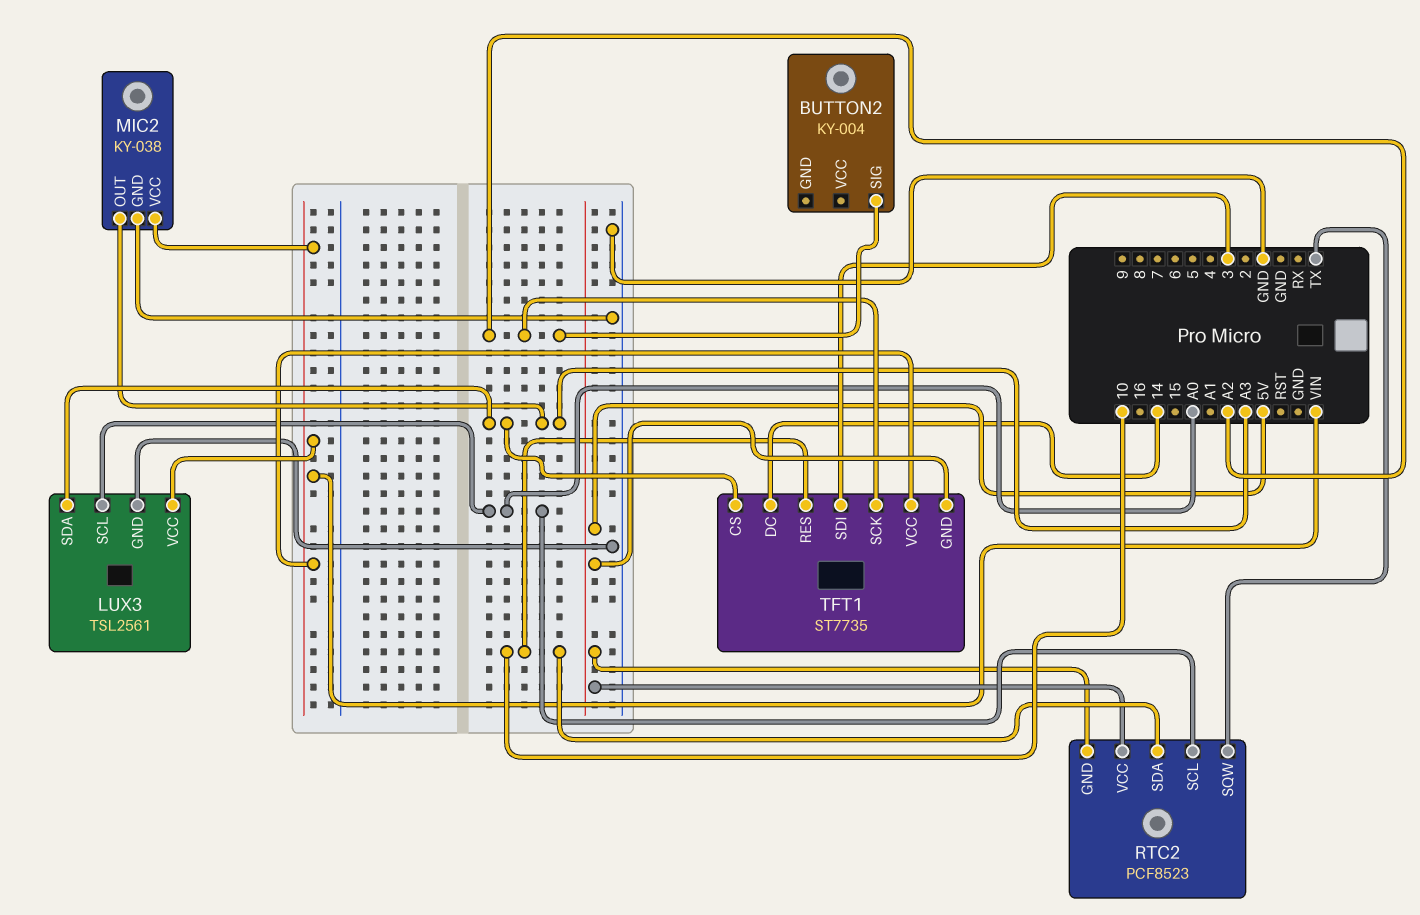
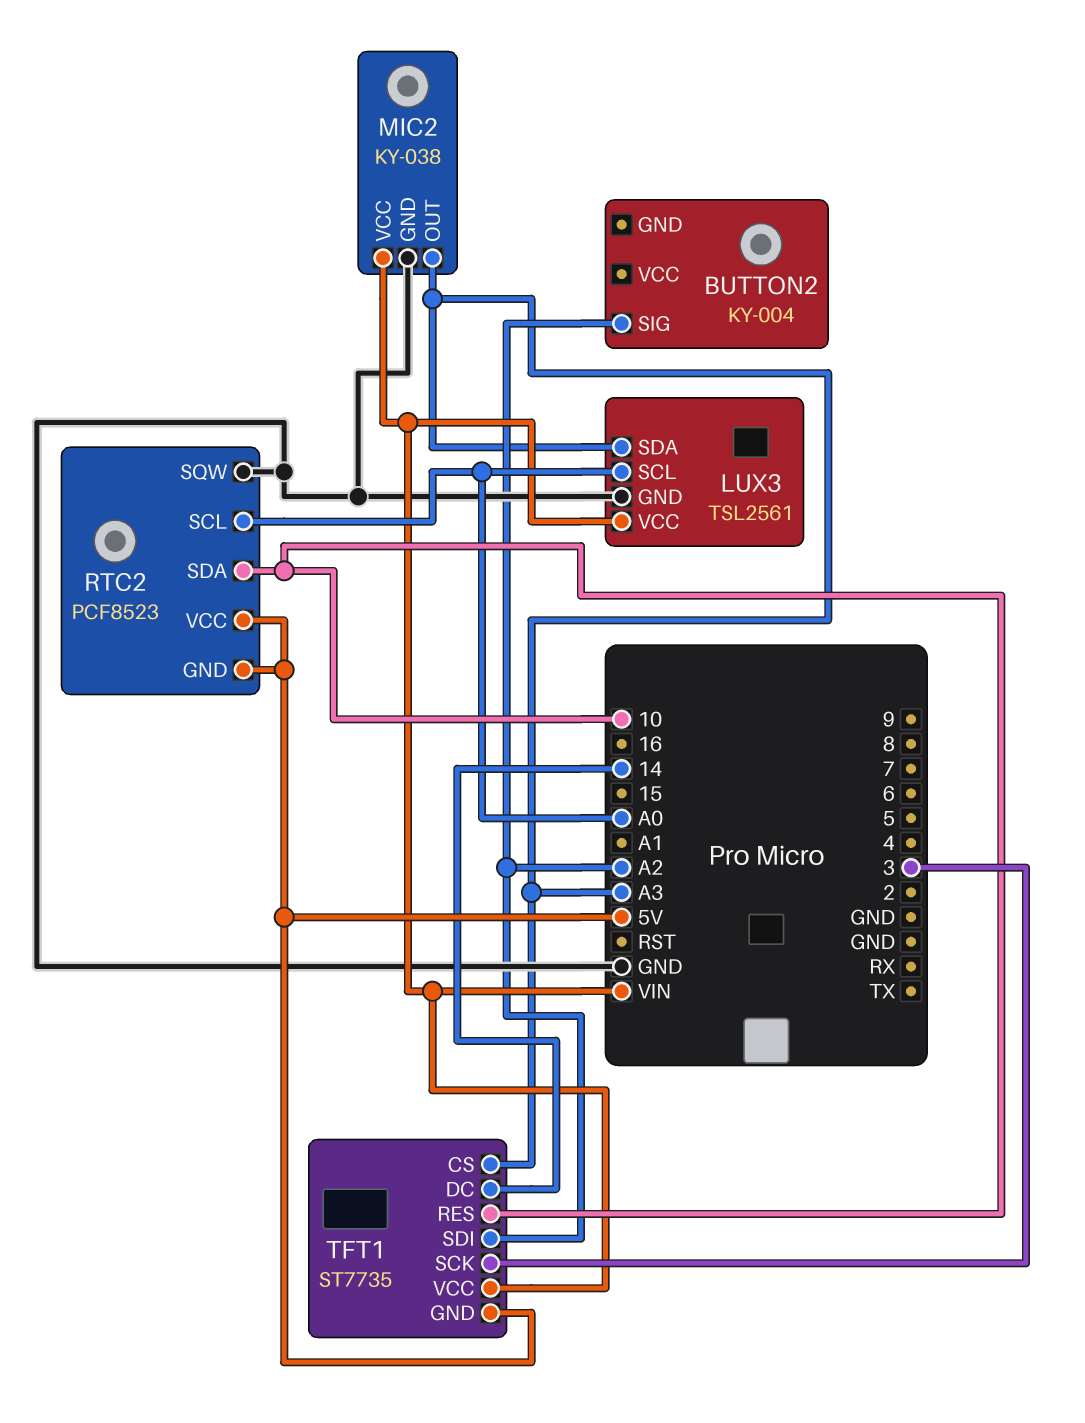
RTC2 pin SQW: TX -> GND
TFT1 pin SCK: A2 -> 3
TFT1 pin SDI: 3 -> A2

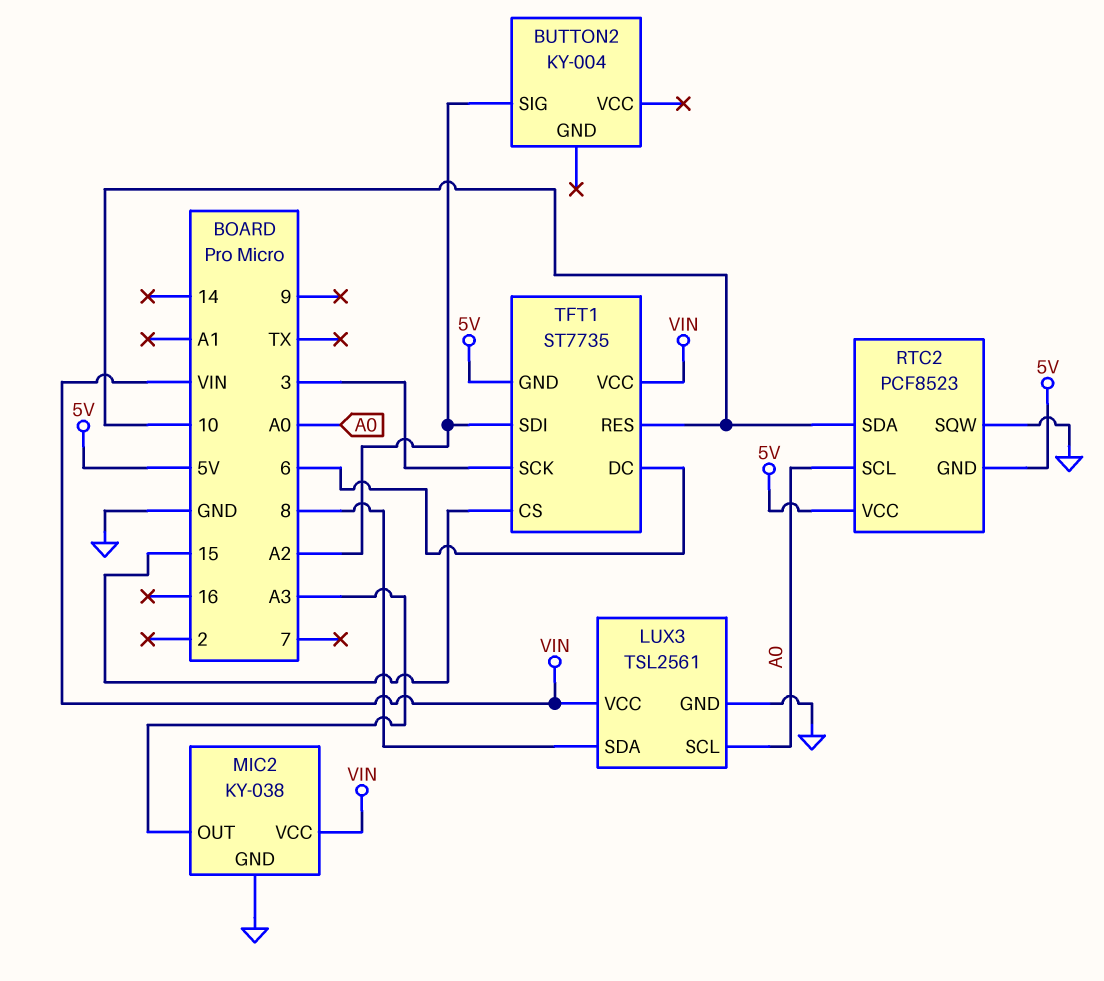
LUX3 pin SDA: A3 -> 8
TFT1 pin CS: A3 -> 15
TFT1 pin DC: 14 -> 6

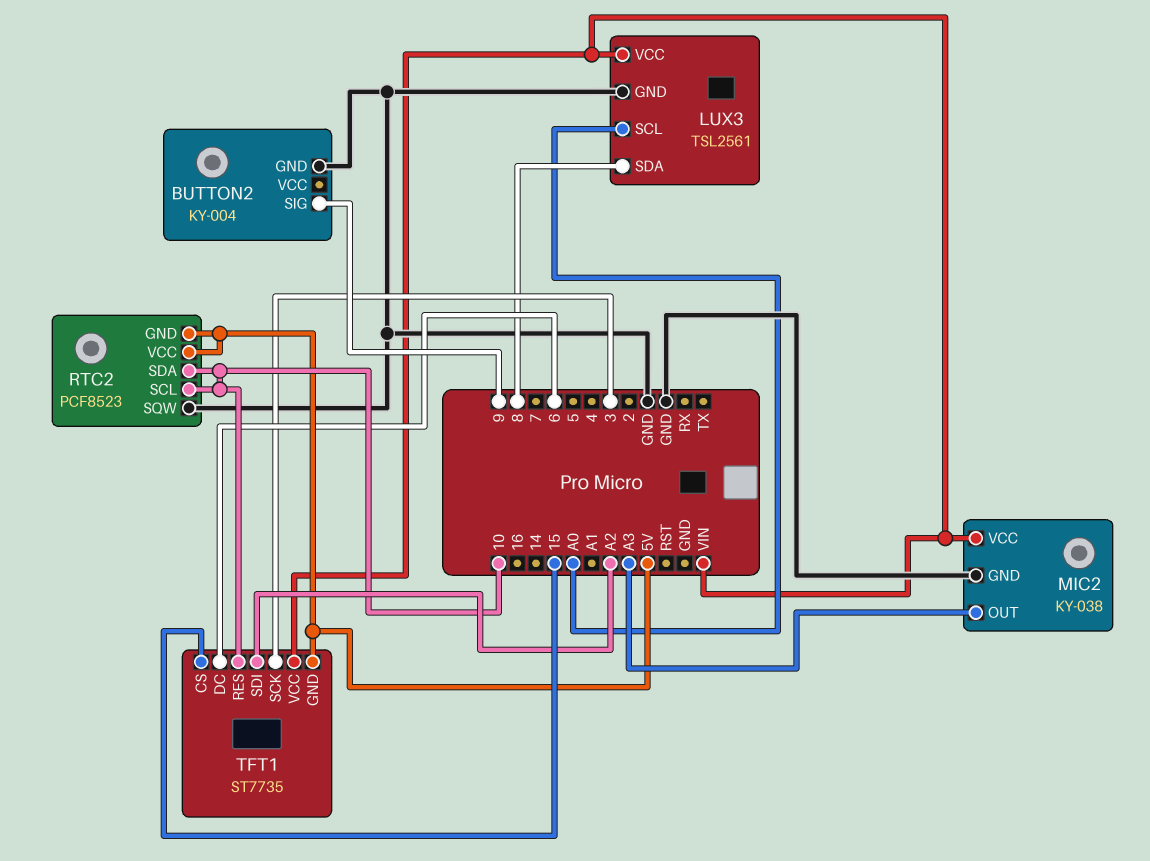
BUTTON2 pin GND: none -> GND
BUTTON2 pin SIG: A2 -> 9
RTC2 pin SCL: A0 -> 10

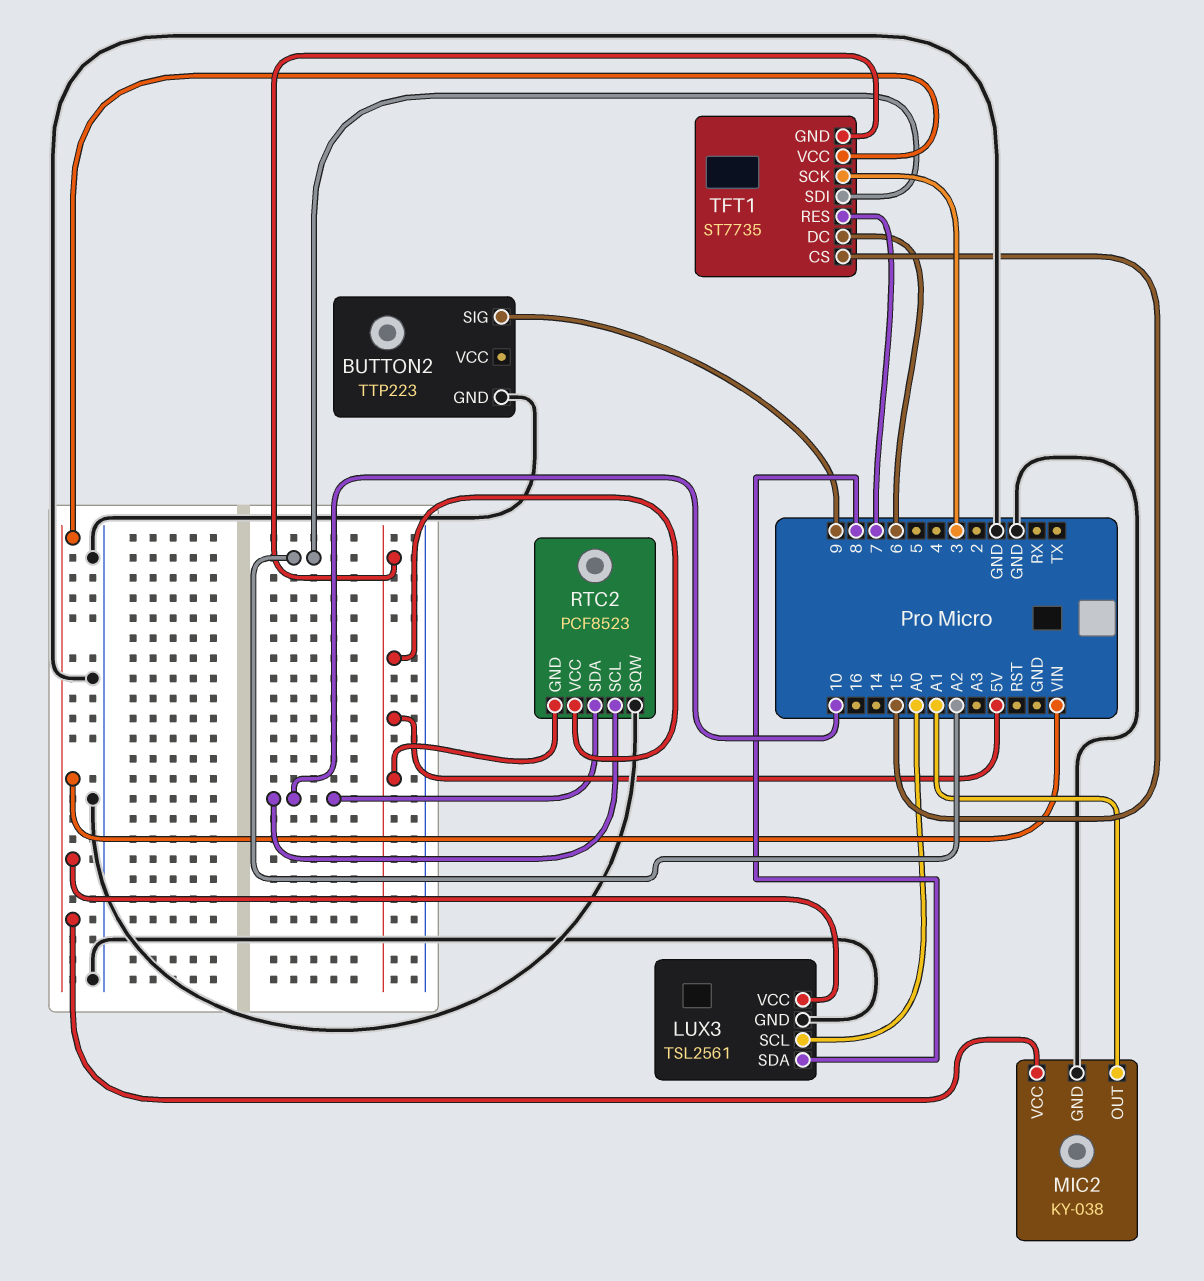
BUTTON2: KY-004 -> TTP223
MIC2 pin OUT: A3 -> A1
TFT1 pin RES: 10 -> 7

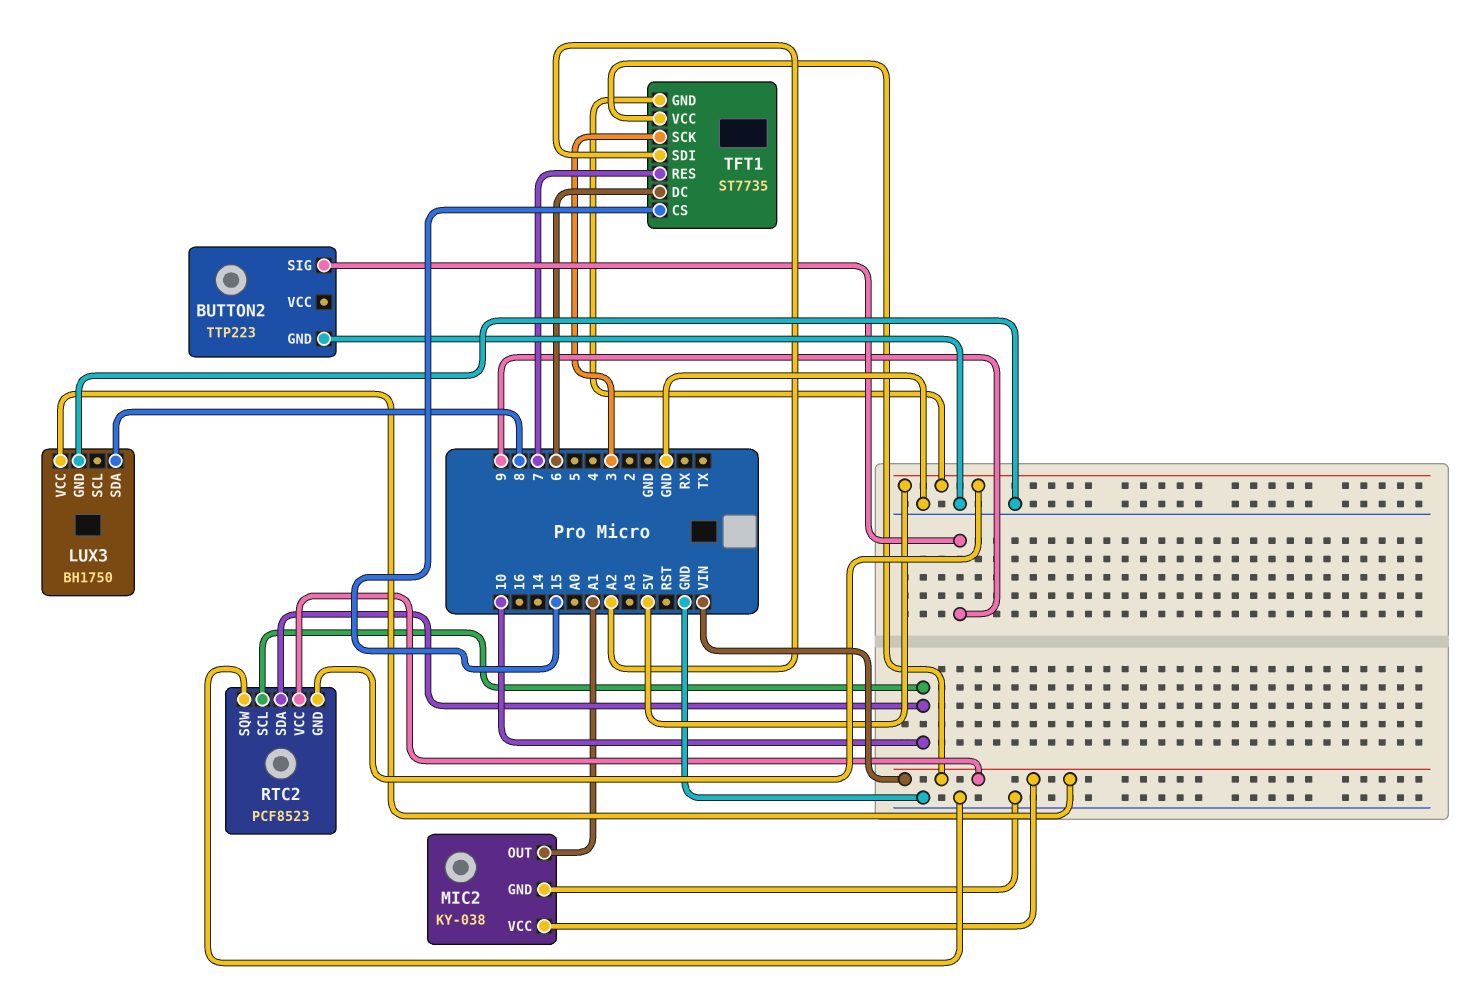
LUX3: TSL2561 -> BH1750
LUX3 pin SCL: A0 -> none
RTC2 pin VCC: 5V -> VIN

